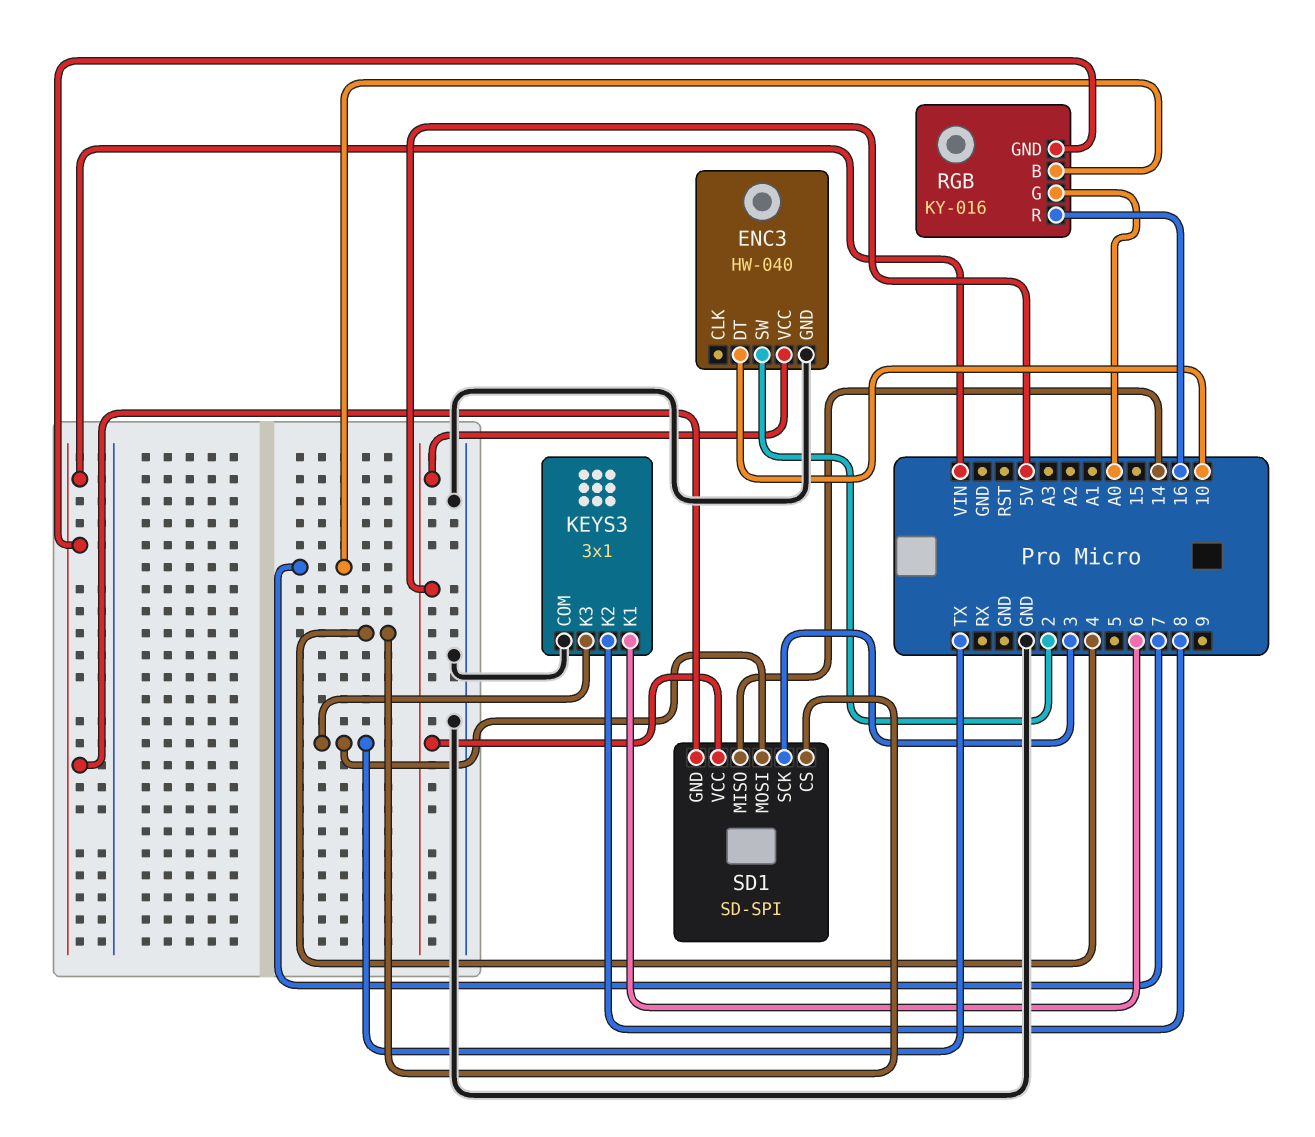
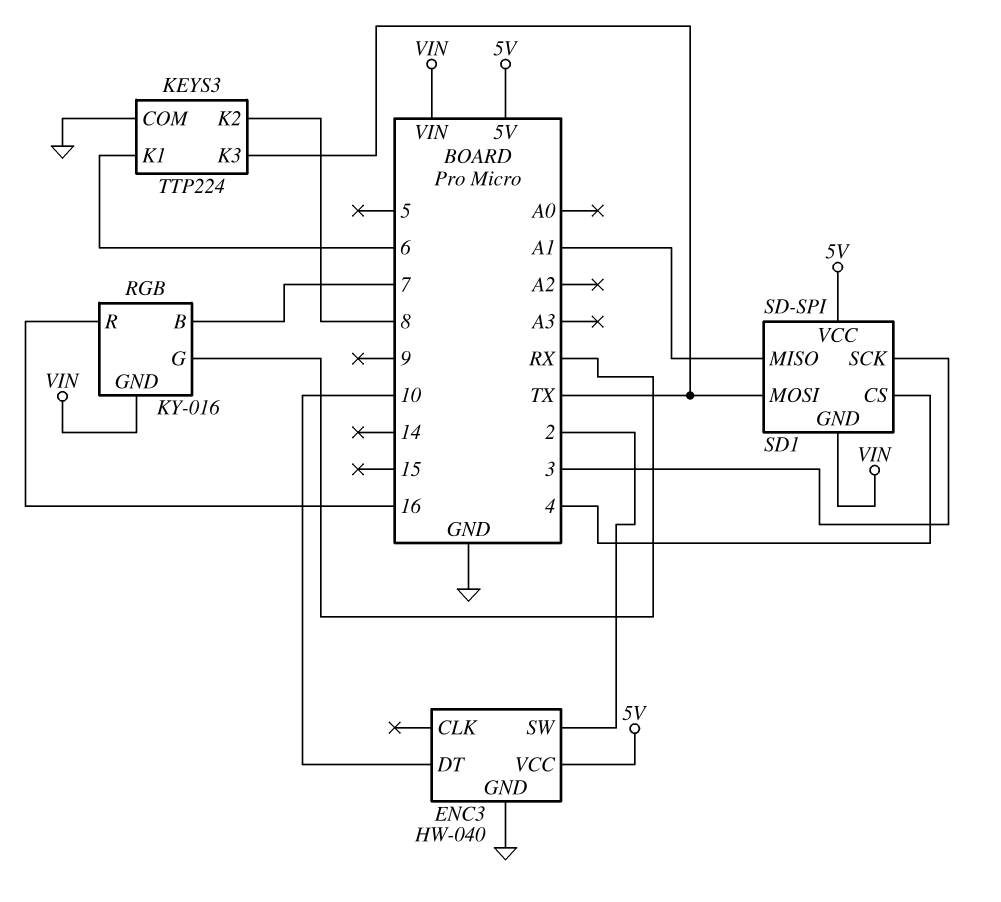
KEYS3: 3x1 -> TTP224
RGB pin G: A0 -> RX
SD1 pin MISO: 14 -> A1

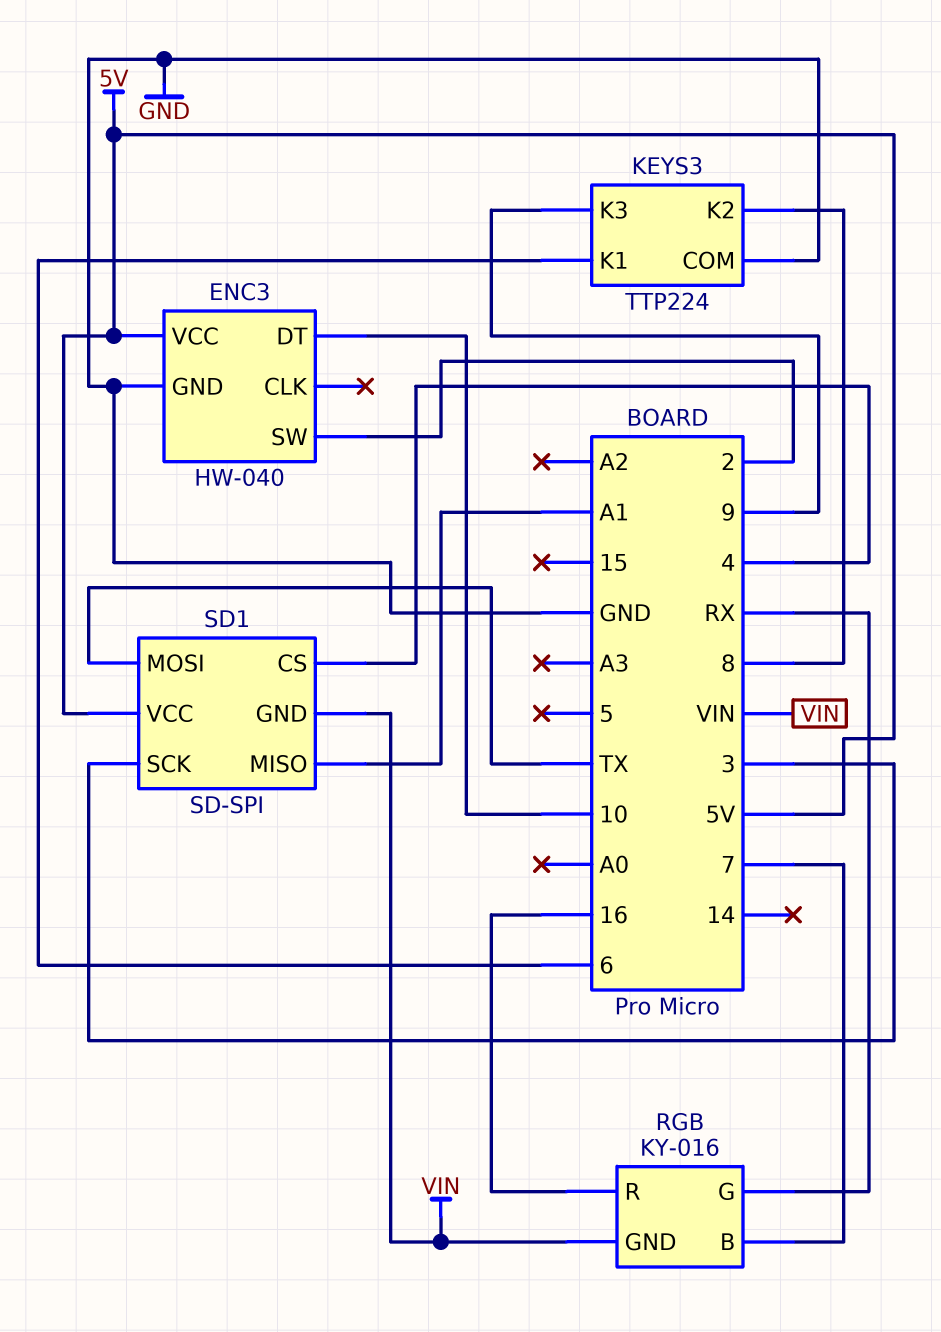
KEYS3 pin K3: TX -> 9

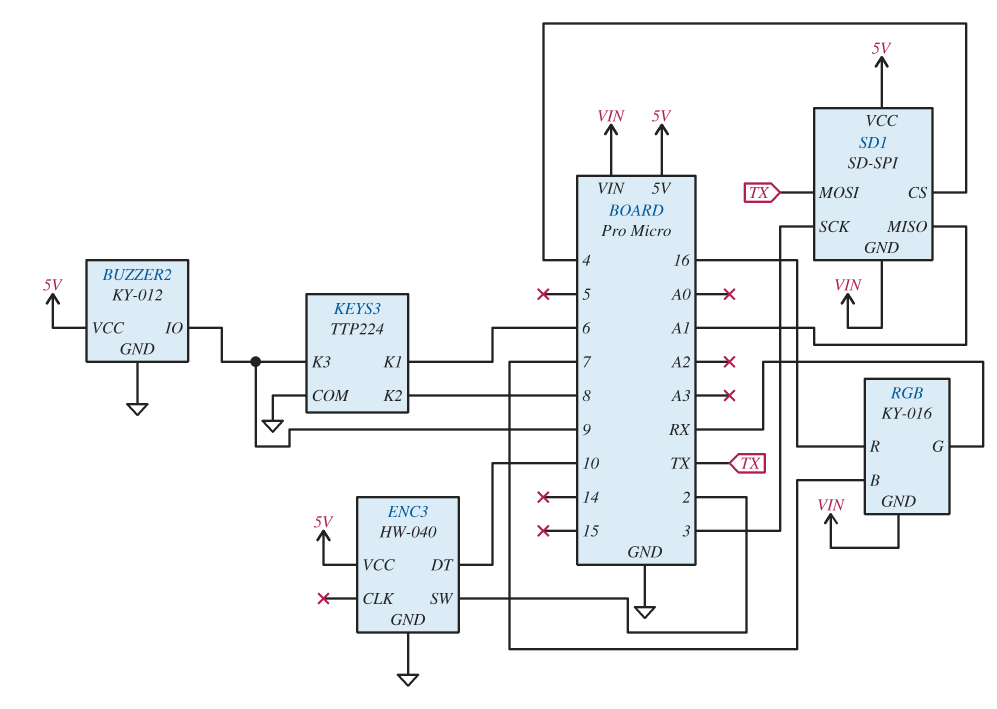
BUZZER2: none -> KY-012
BUZZER2 pin GND: none -> GND
BUZZER2 pin IO: none -> 9
BUZZER2 pin VCC: none -> 5V

